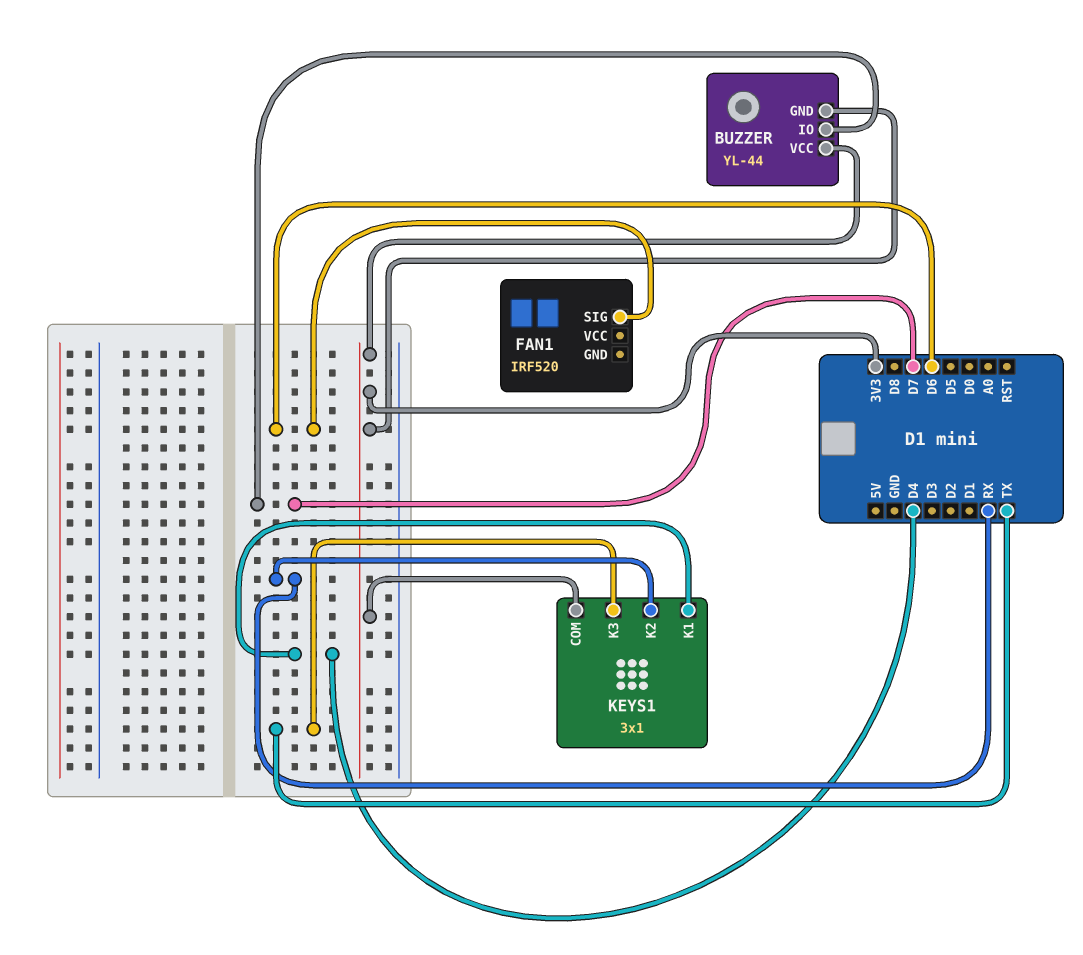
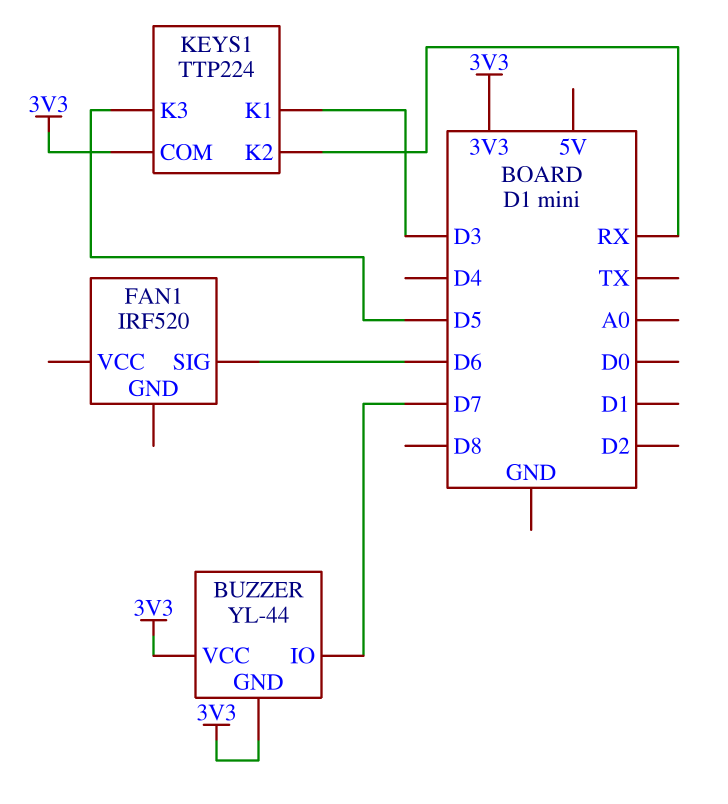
KEYS1: 3x1 -> TTP224
KEYS1 pin K1: D4 -> D3
KEYS1 pin K3: TX -> D5

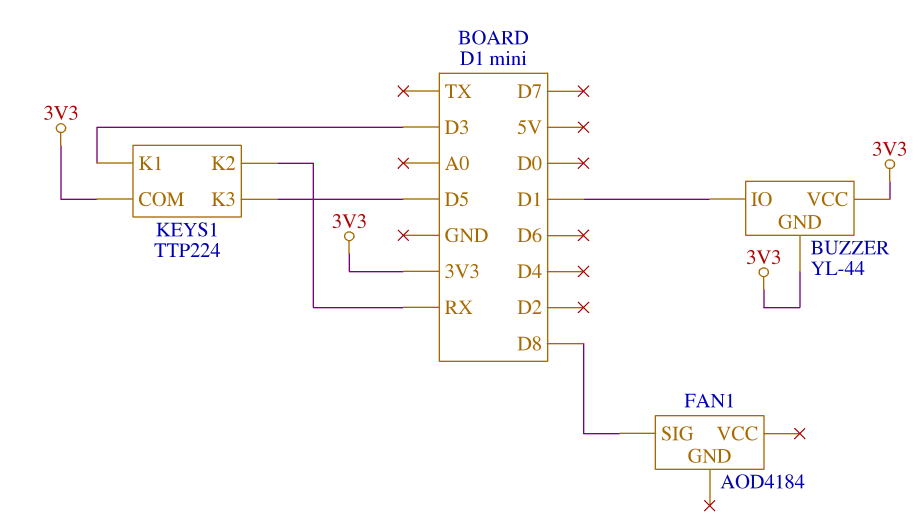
BUZZER pin IO: D7 -> D1
FAN1: IRF520 -> AOD4184
FAN1 pin SIG: D6 -> D8

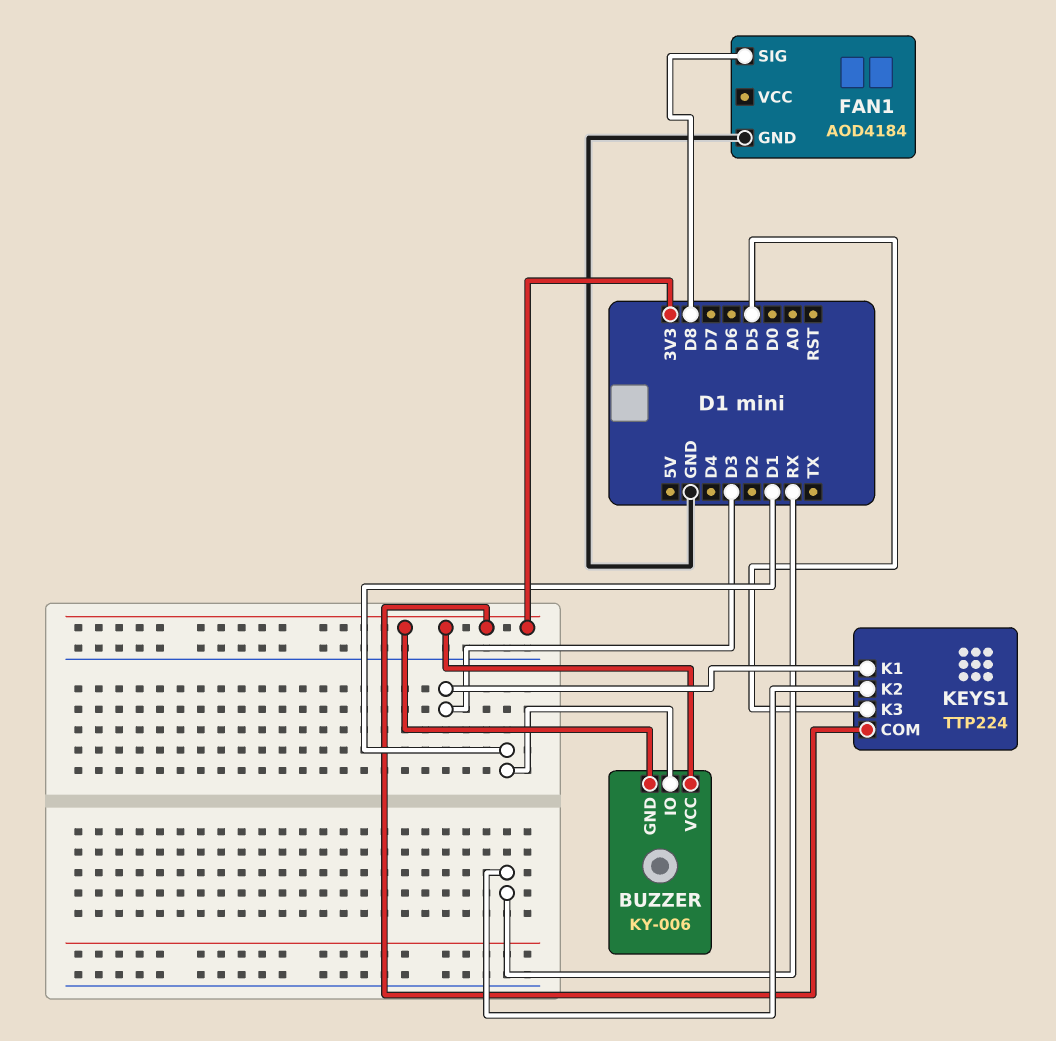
BUZZER: YL-44 -> KY-006
FAN1 pin GND: none -> GND

